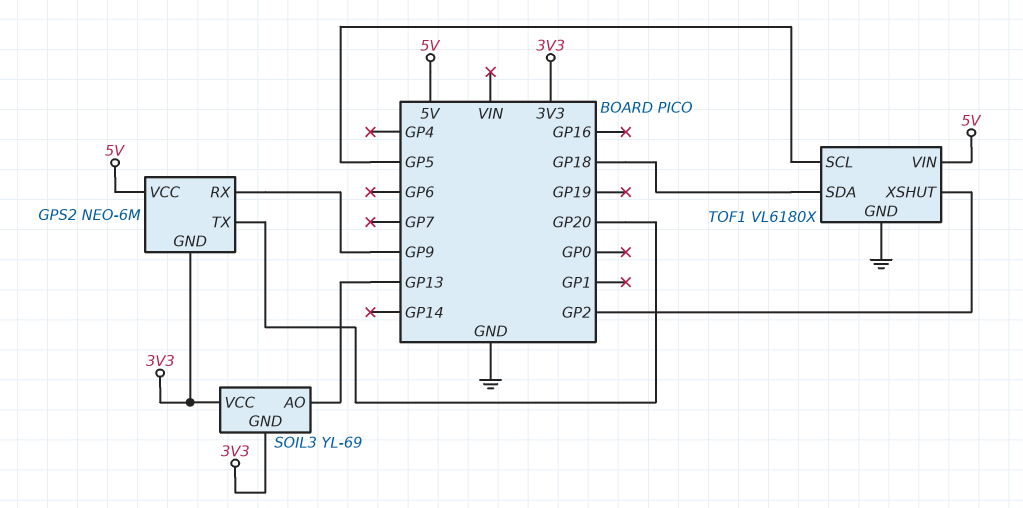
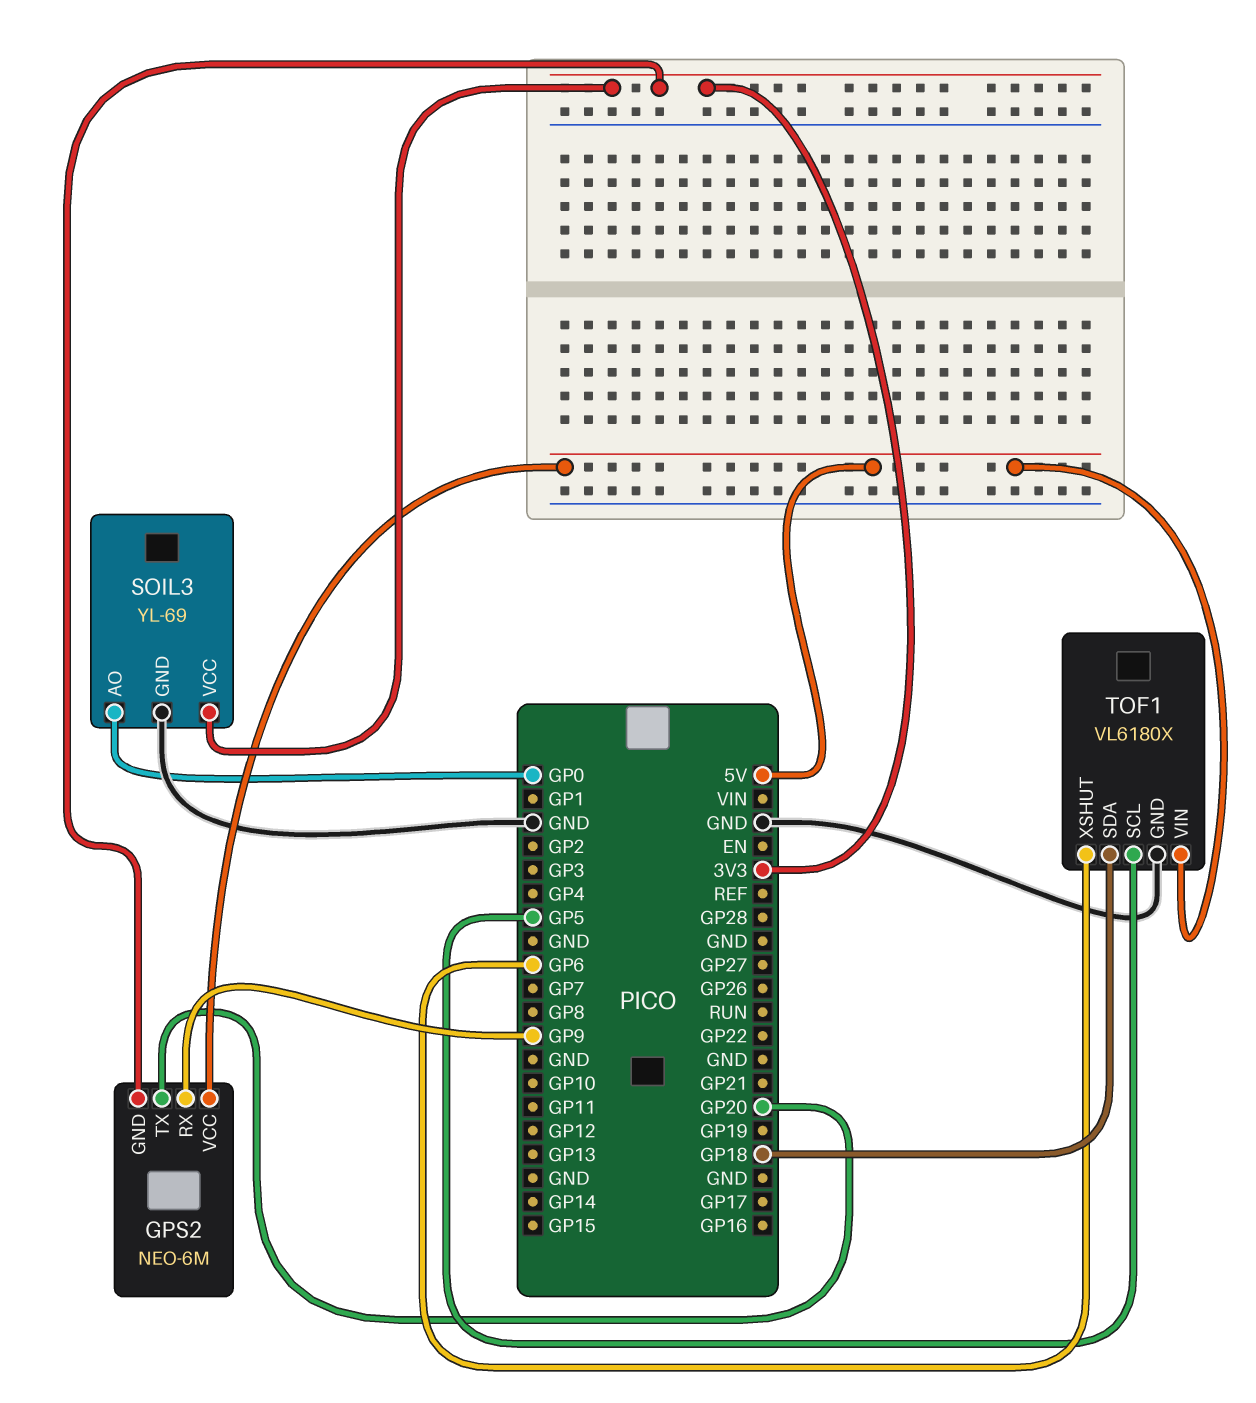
SOIL3 pin AO: GP13 -> GP0
SOIL3 pin GND: 3V3 -> GND
TOF1 pin XSHUT: GP2 -> GP6

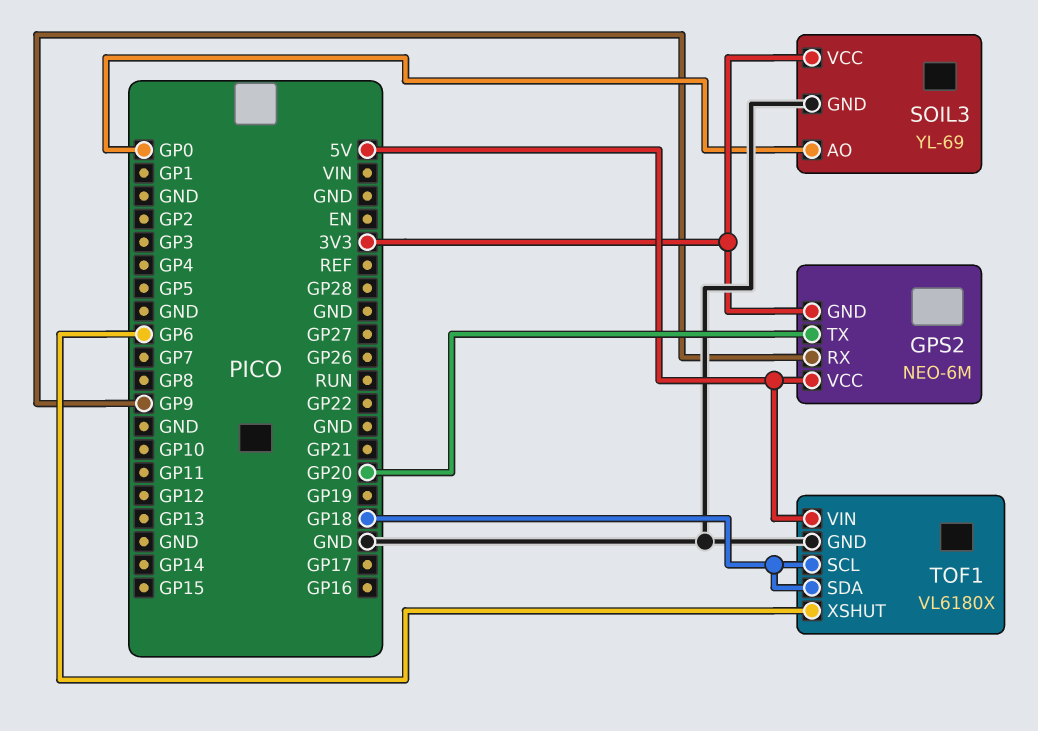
TOF1 pin SCL: GP5 -> GP18

